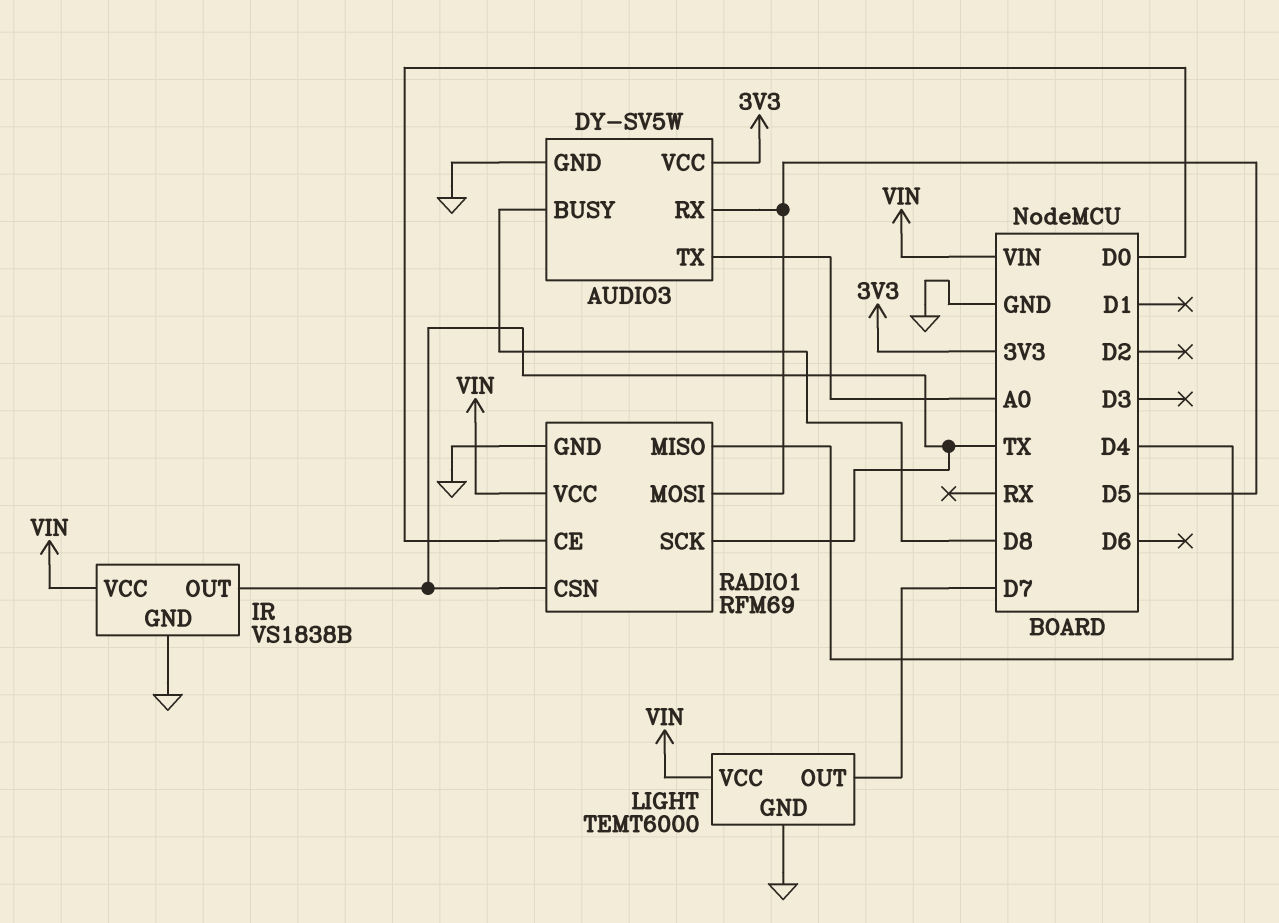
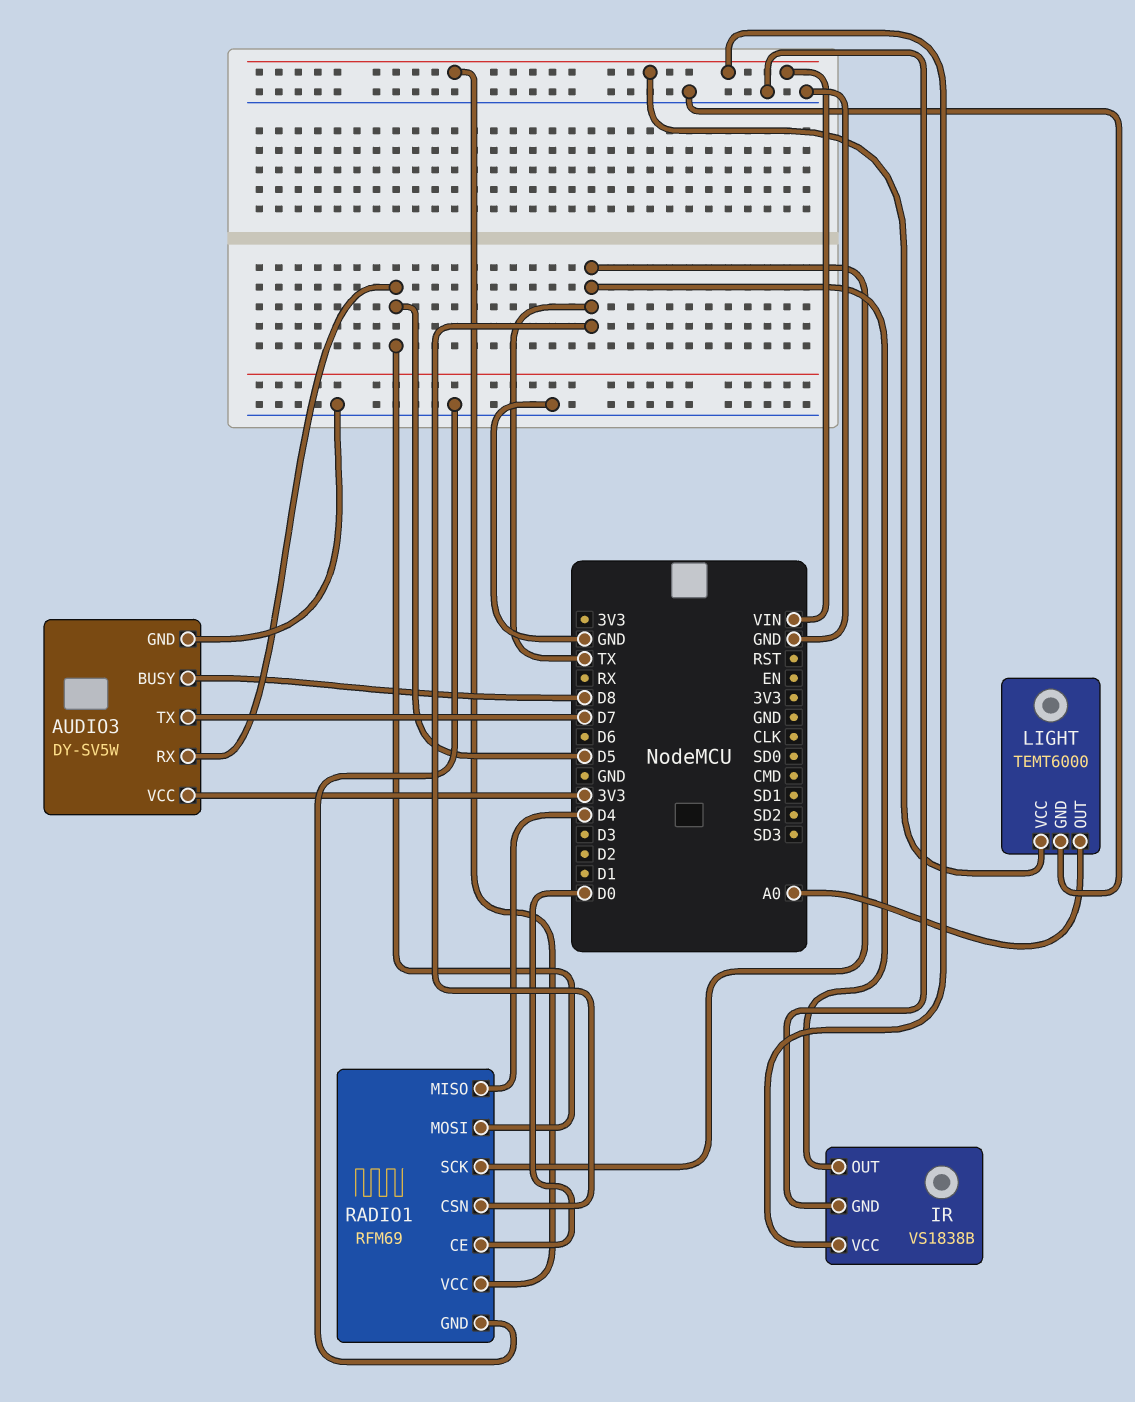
AUDIO3 pin TX: A0 -> D7
LIGHT pin OUT: D7 -> A0

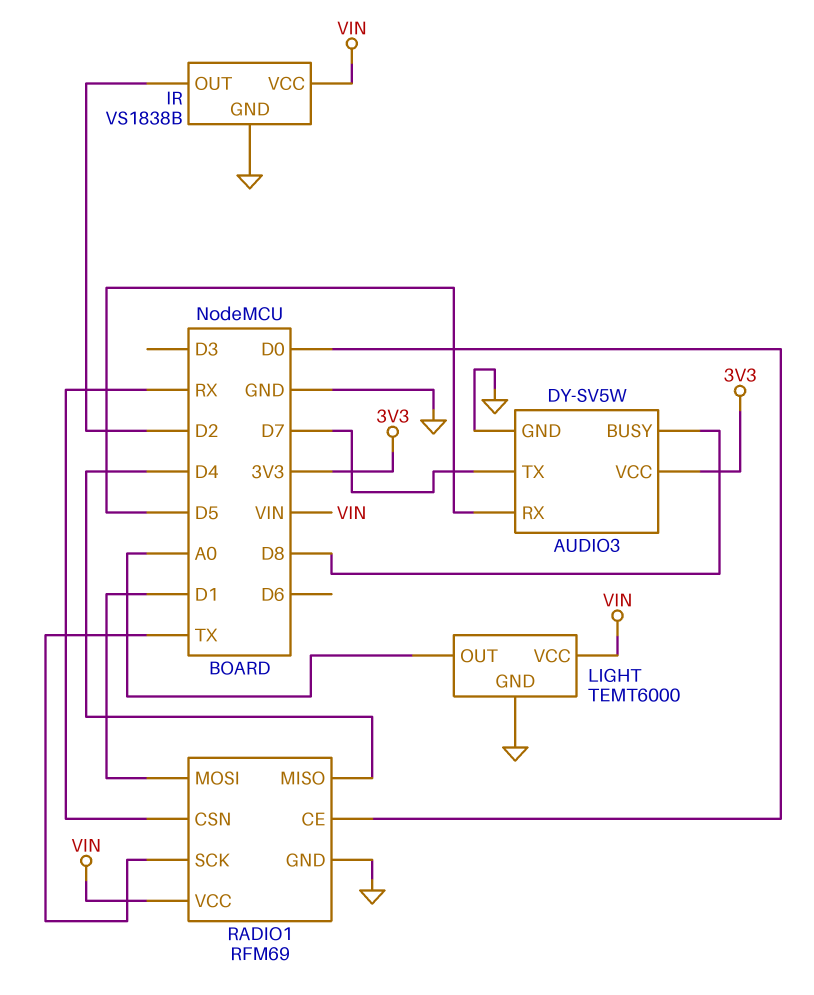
IR pin OUT: TX -> D2
RADIO1 pin CSN: TX -> RX
RADIO1 pin MOSI: D5 -> D1

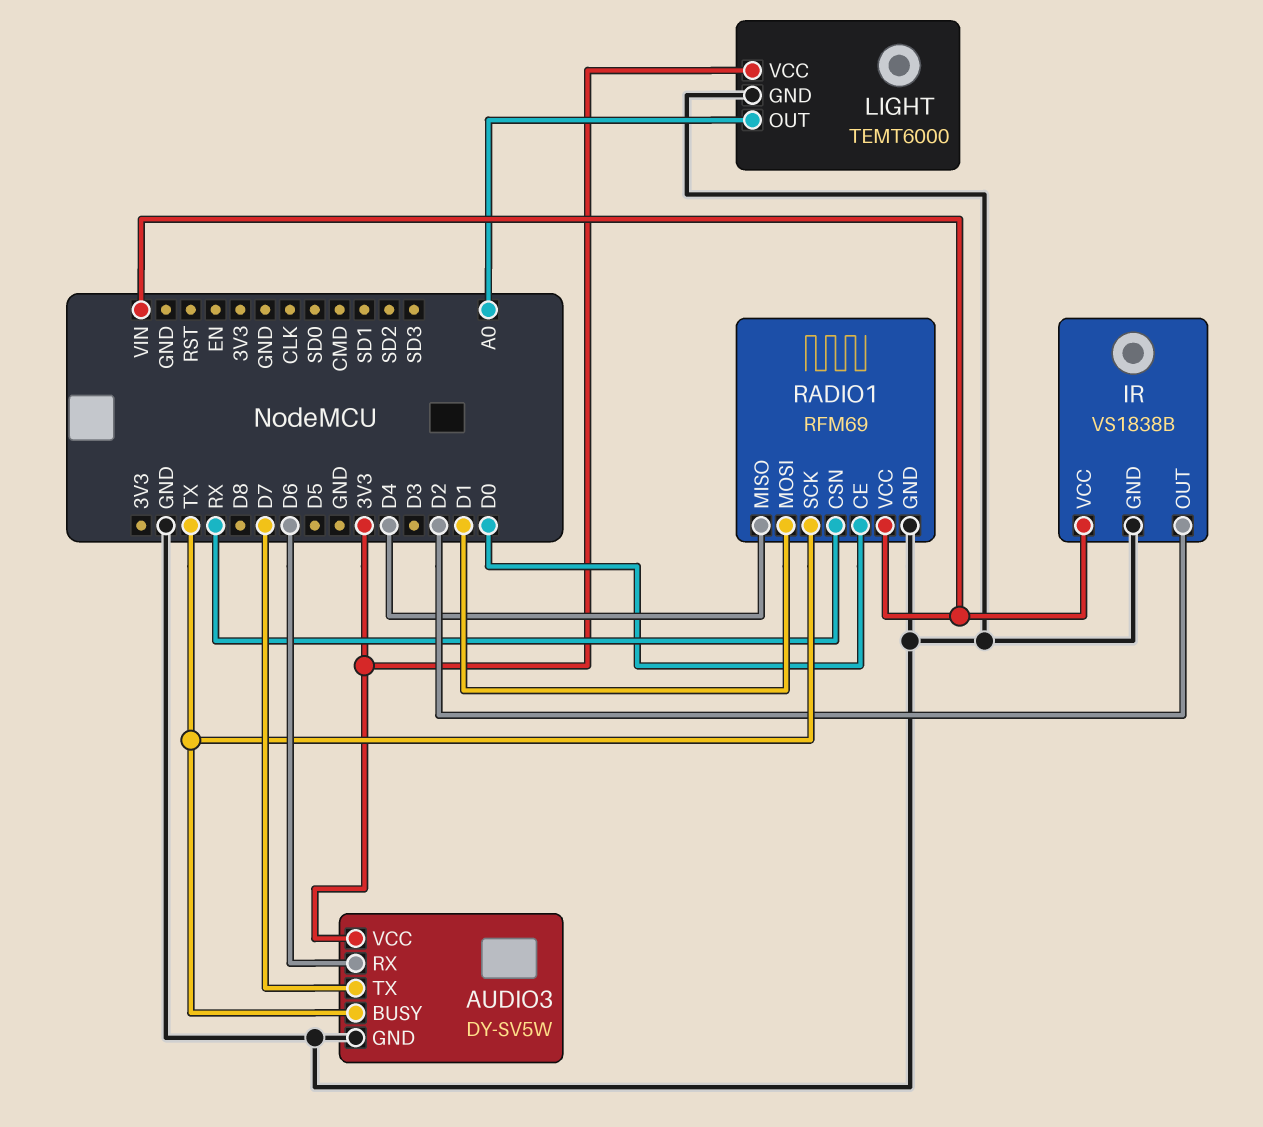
AUDIO3 pin BUSY: D8 -> TX
AUDIO3 pin RX: D5 -> D6
LIGHT pin VCC: VIN -> 3V3

